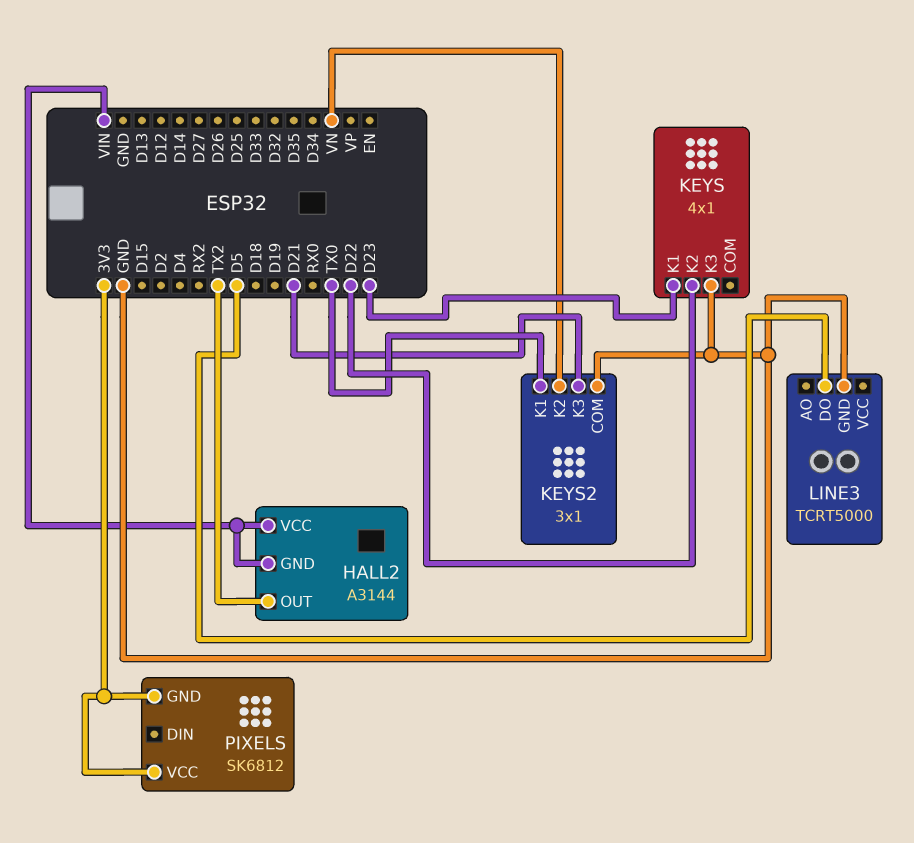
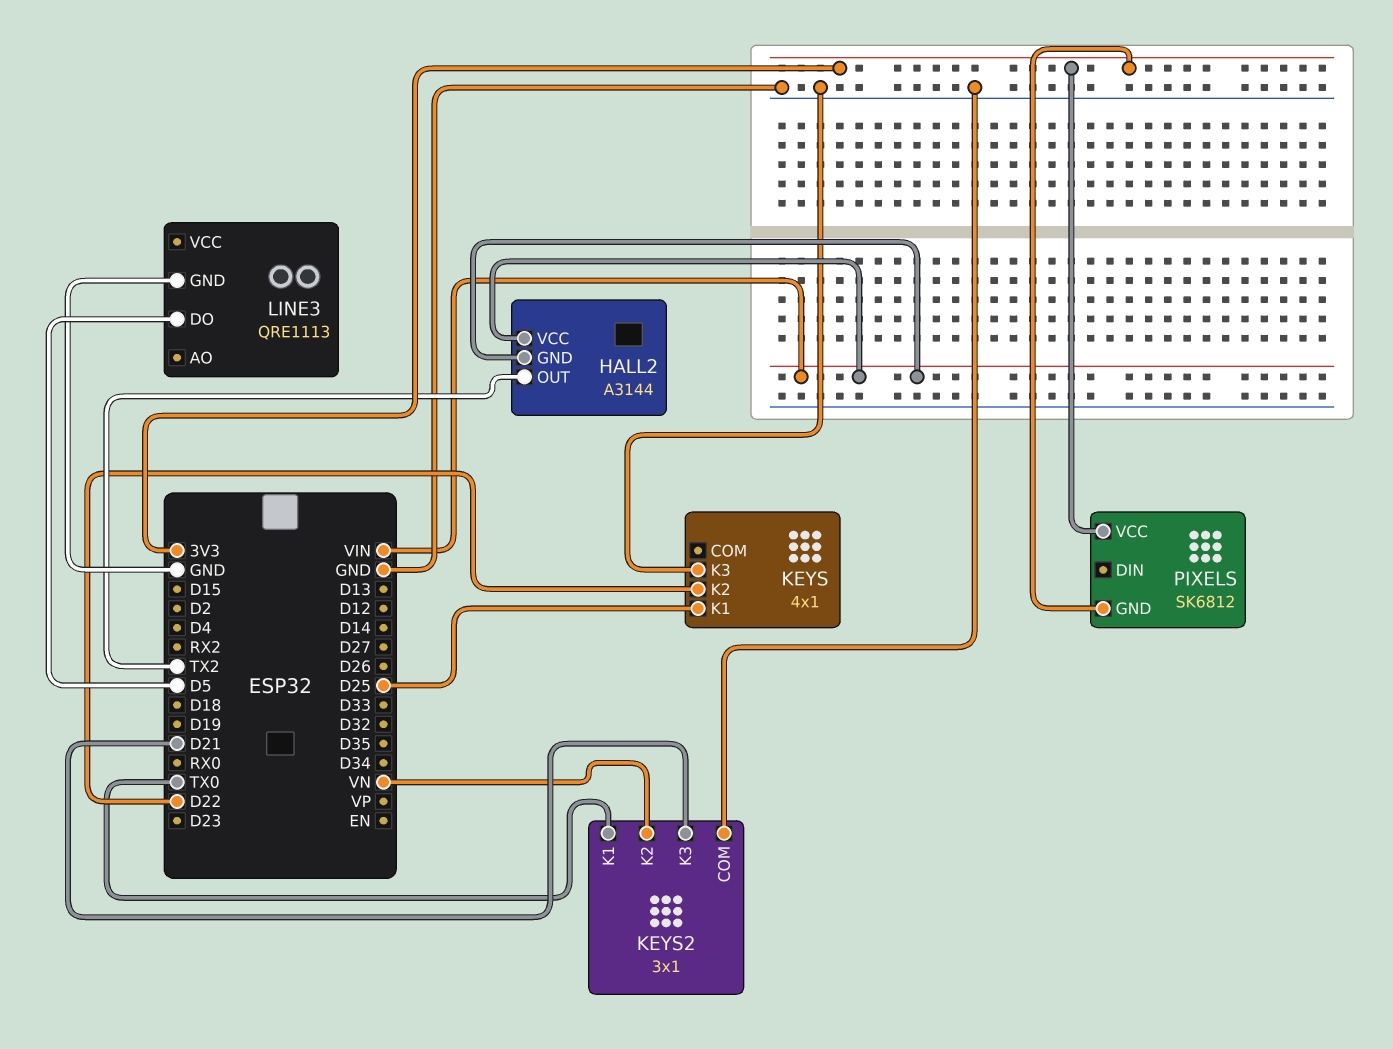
KEYS pin K1: D23 -> D25
LINE3: TCRT5000 -> QRE1113

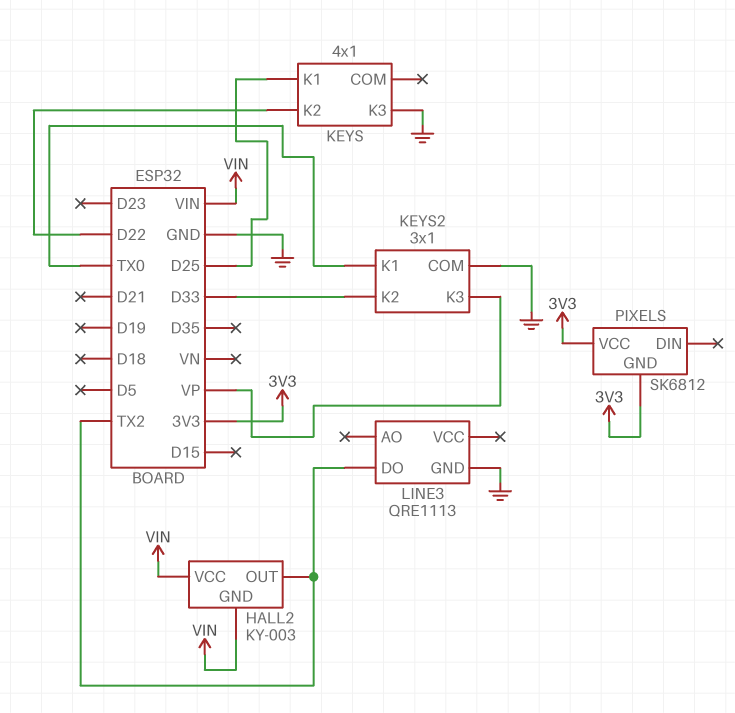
HALL2: A3144 -> KY-003
KEYS2 pin K2: VN -> D33
KEYS2 pin K3: D21 -> VP
LINE3 pin DO: D5 -> TX2

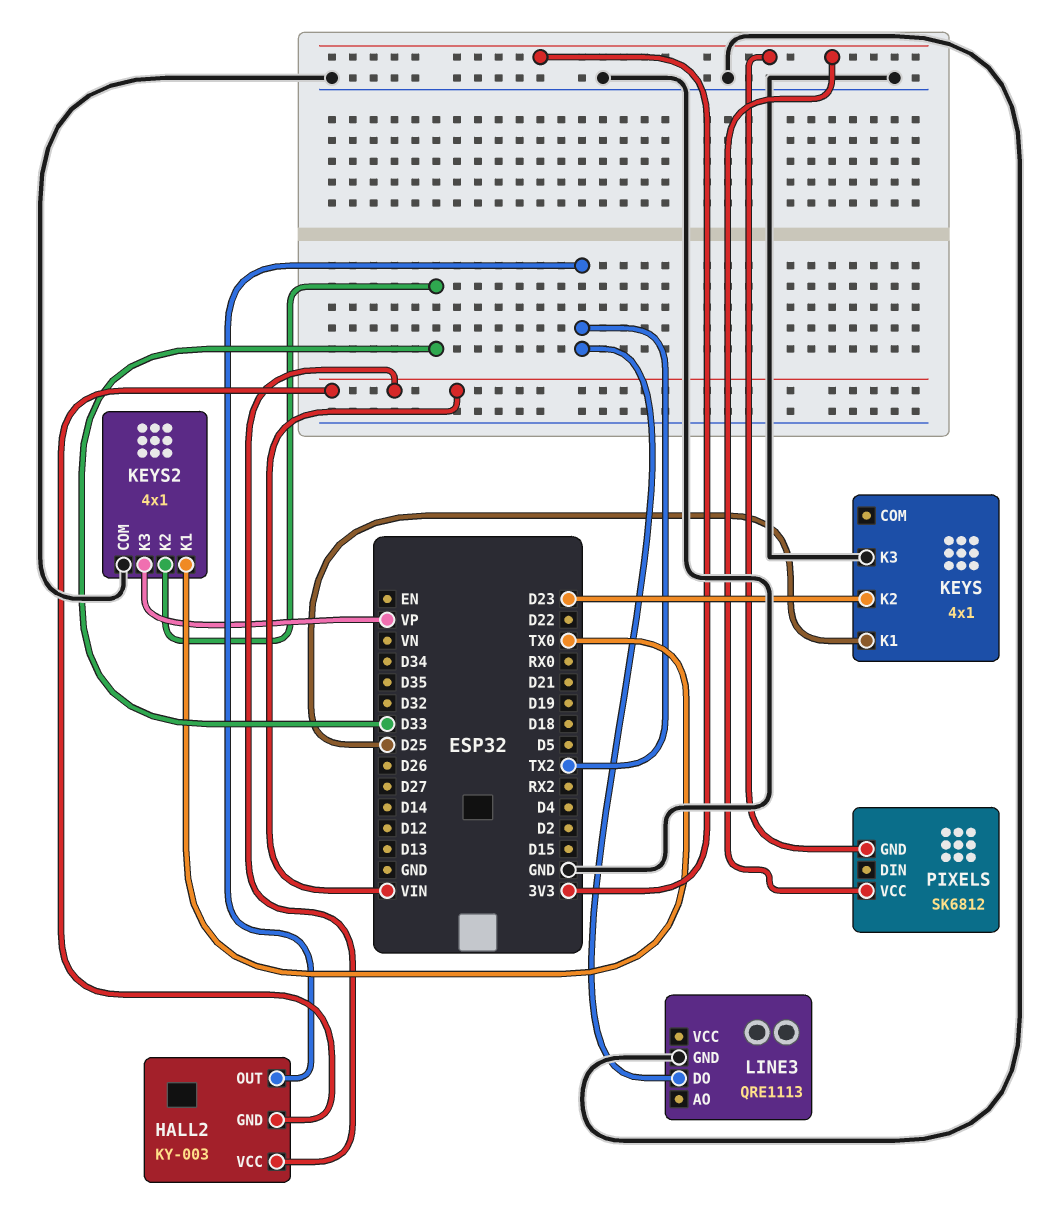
KEYS pin K2: D22 -> D23
KEYS2: 3x1 -> 4x1

